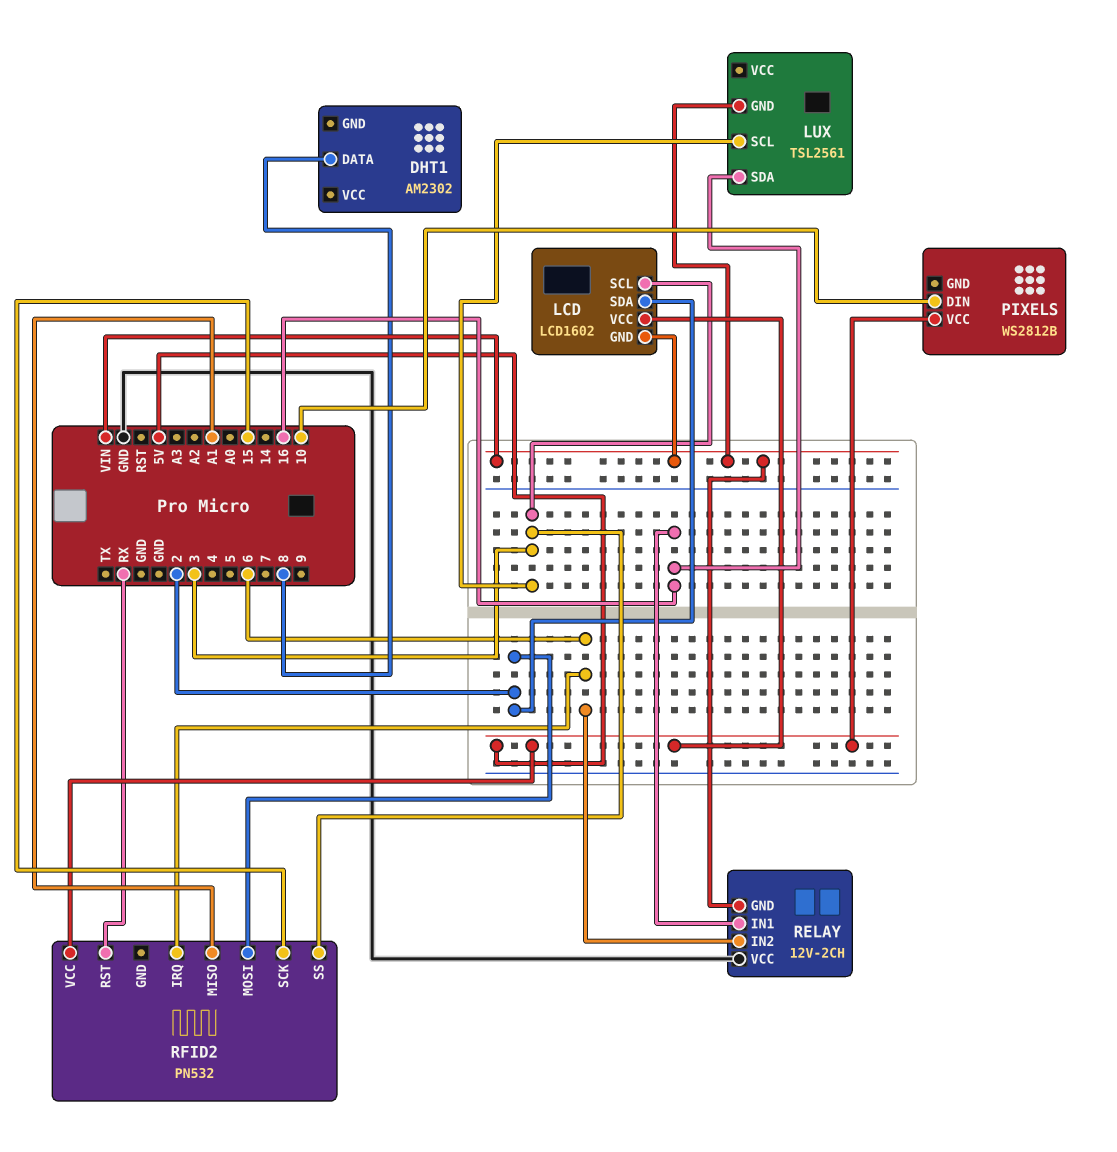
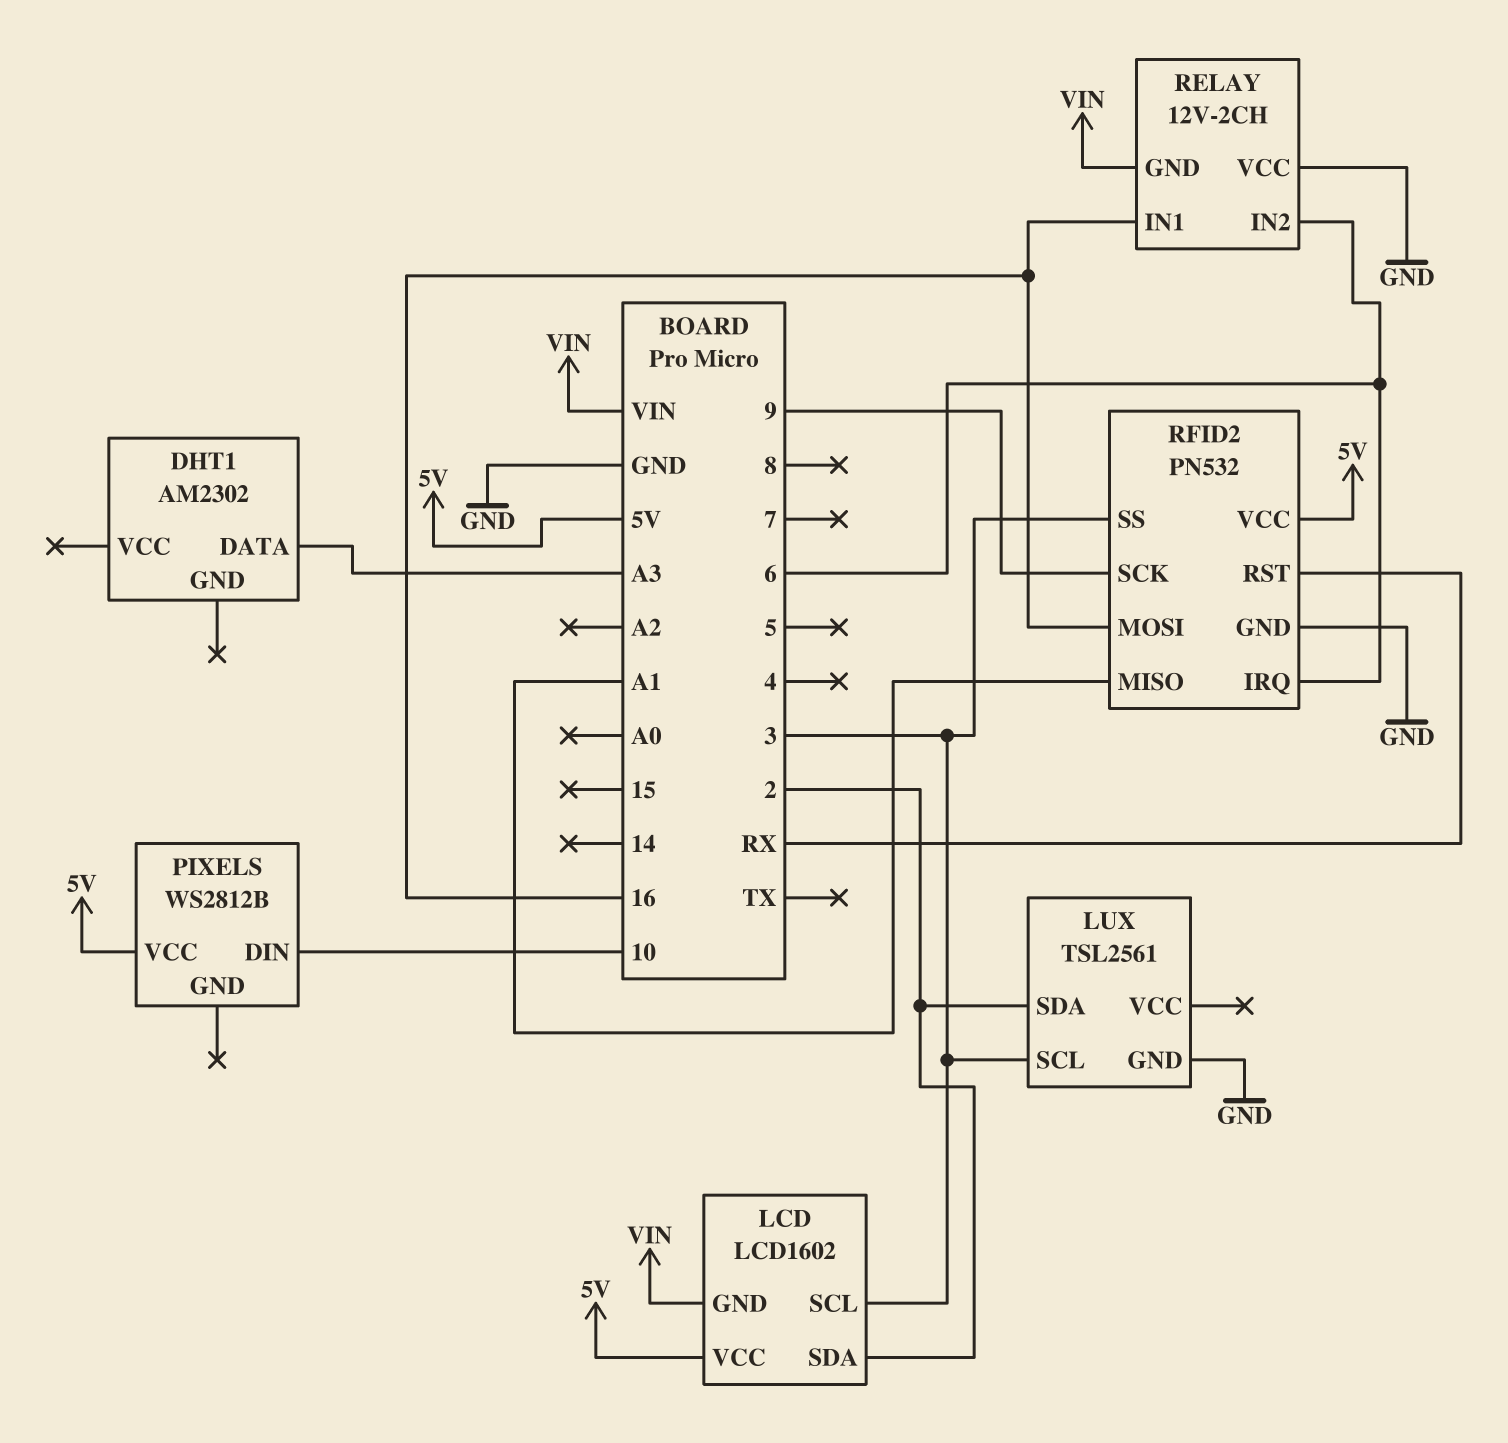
DHT1 pin DATA: 8 -> A3
LUX pin GND: VIN -> GND
LUX pin SDA: 16 -> 2
RFID2 pin GND: none -> GND
RFID2 pin MOSI: 2 -> 16
RFID2 pin SCK: 15 -> 9

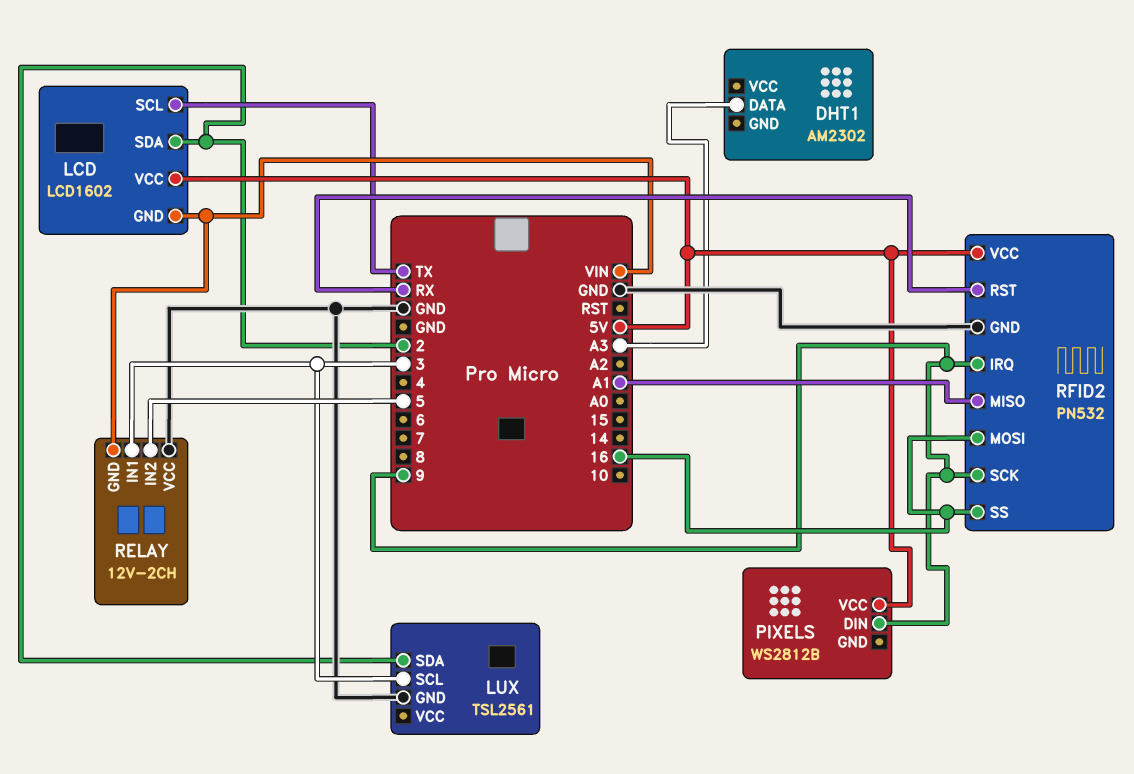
LCD pin SCL: 3 -> TX
PIXELS pin DIN: 10 -> 9
RELAY pin IN1: 16 -> 3
RELAY pin IN2: 6 -> 5
RFID2 pin IRQ: 6 -> 9
RFID2 pin SS: 3 -> 16

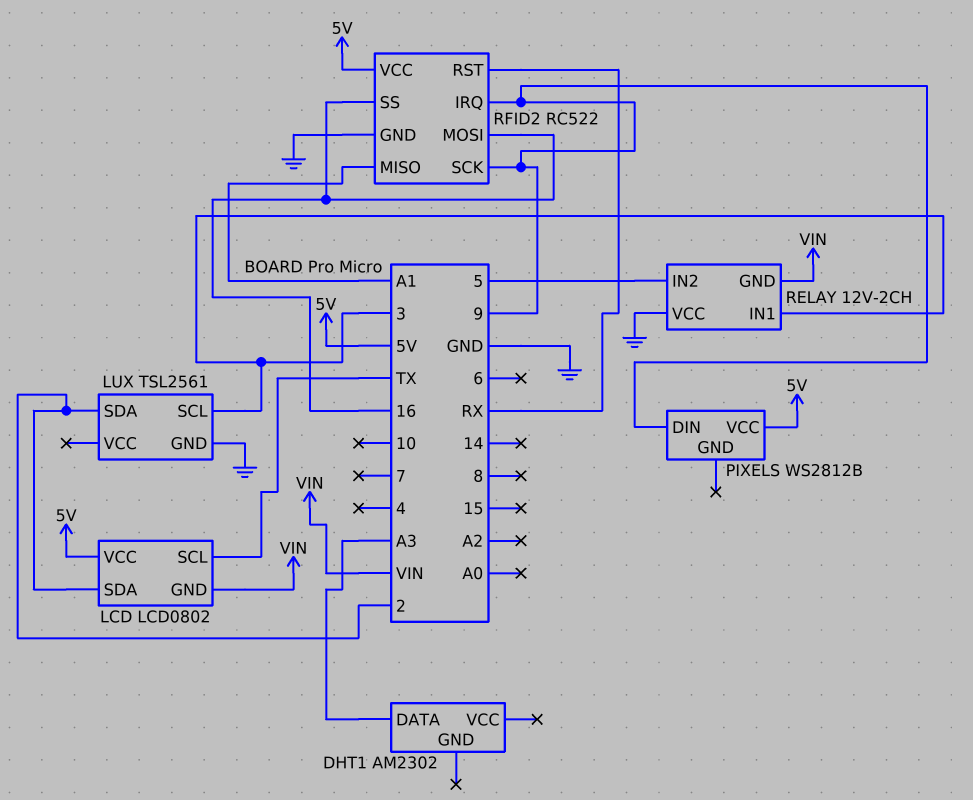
LCD: LCD1602 -> LCD0802
RFID2: PN532 -> RC522

